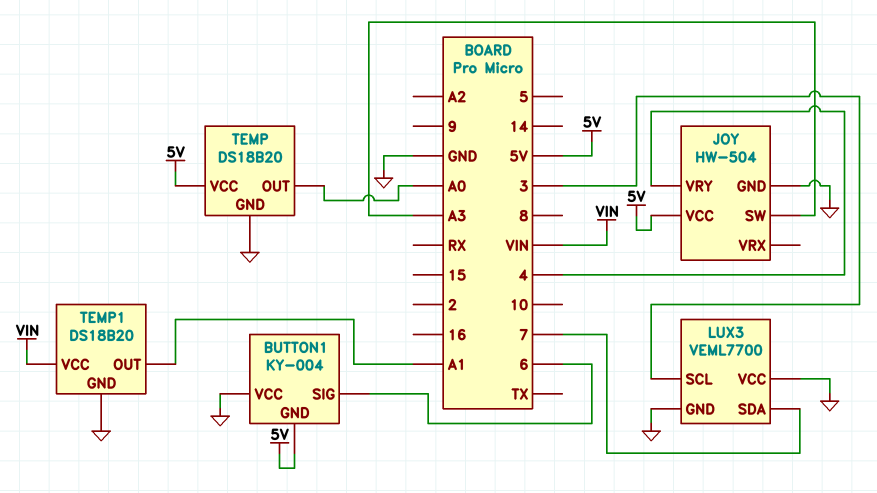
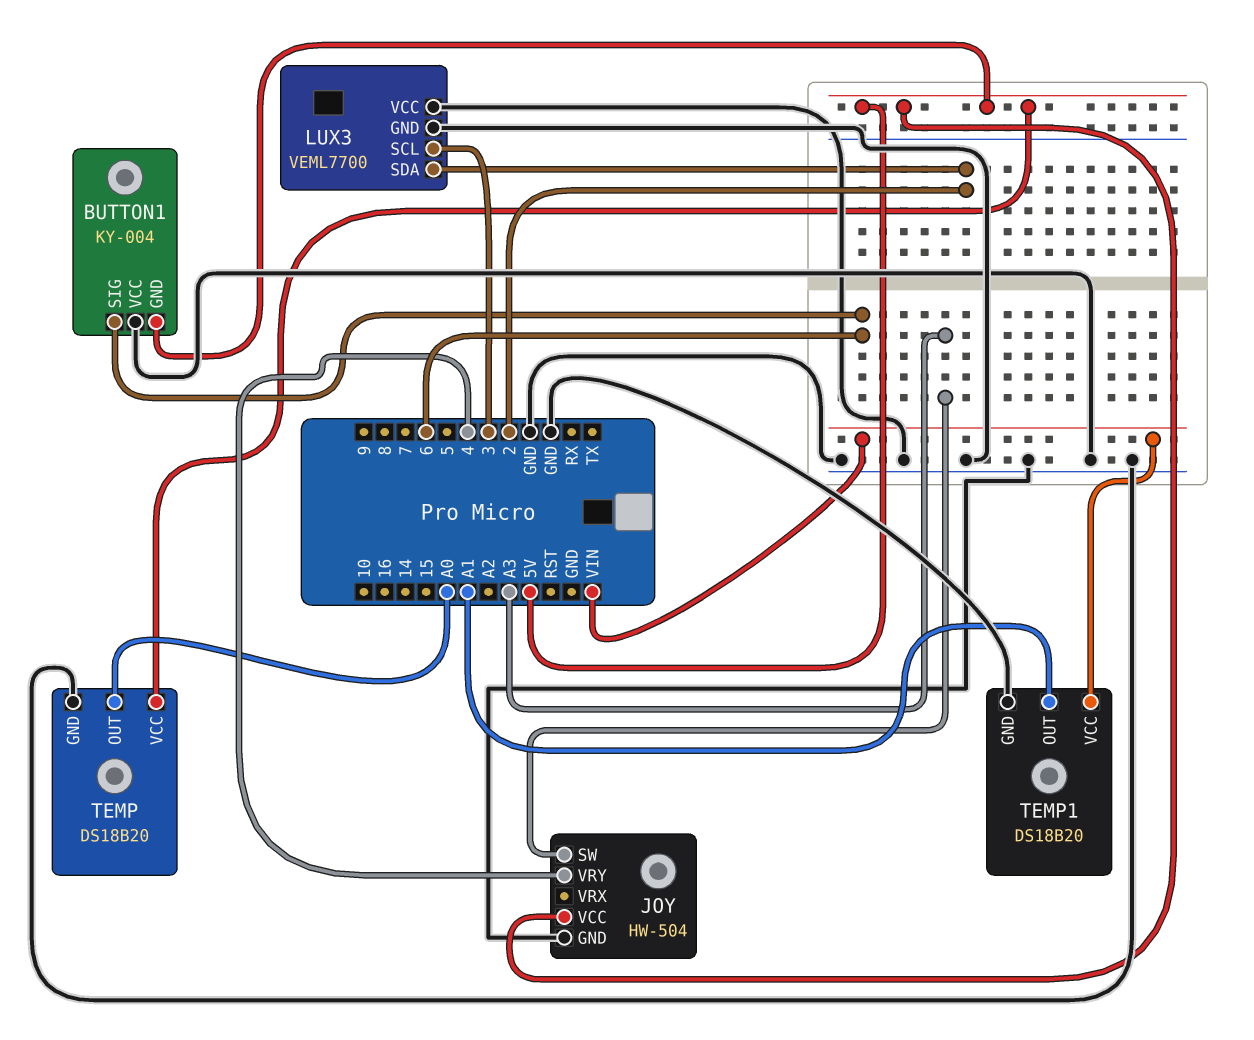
LUX3 pin SDA: 7 -> 2

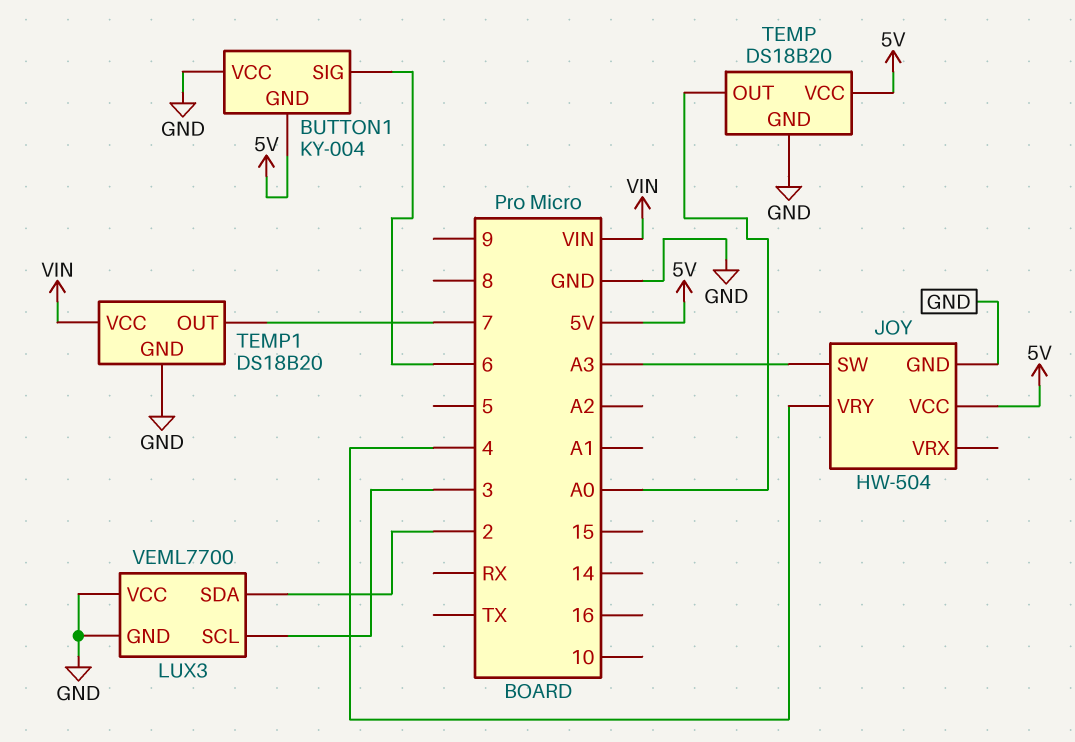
TEMP1 pin OUT: A1 -> 7

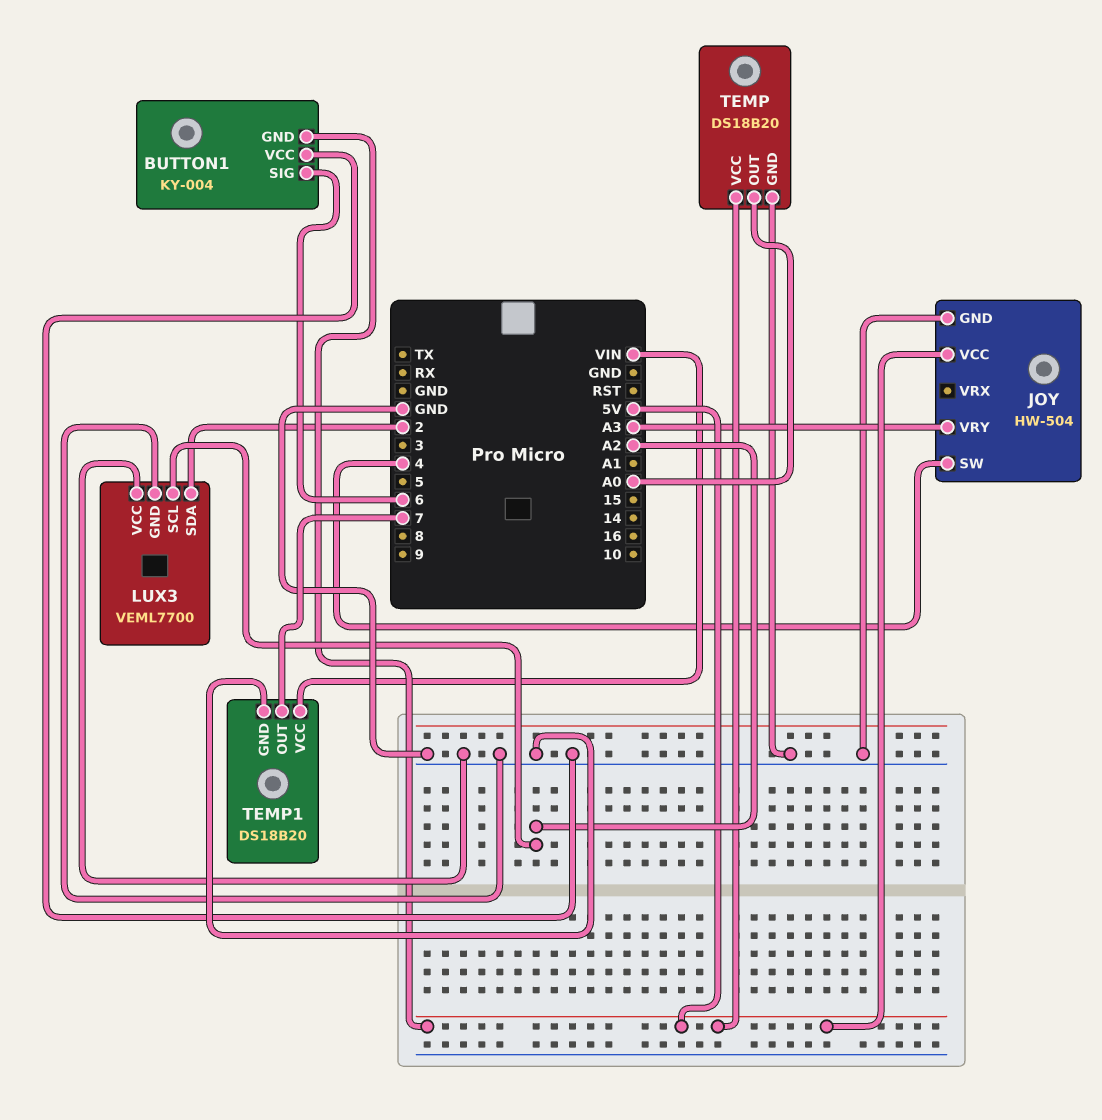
JOY pin SW: A3 -> 4
JOY pin VRY: 4 -> A3
LUX3 pin SCL: 3 -> A2

